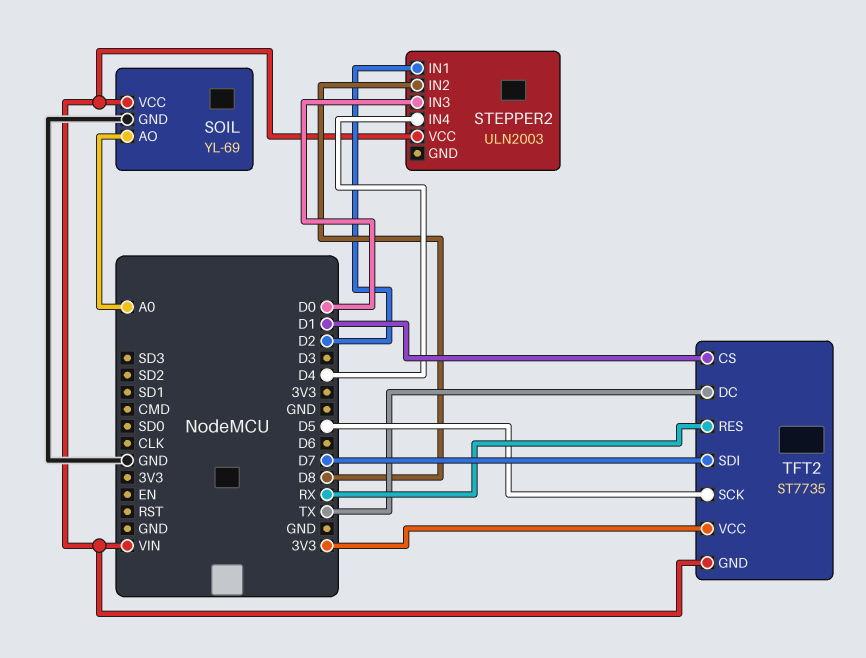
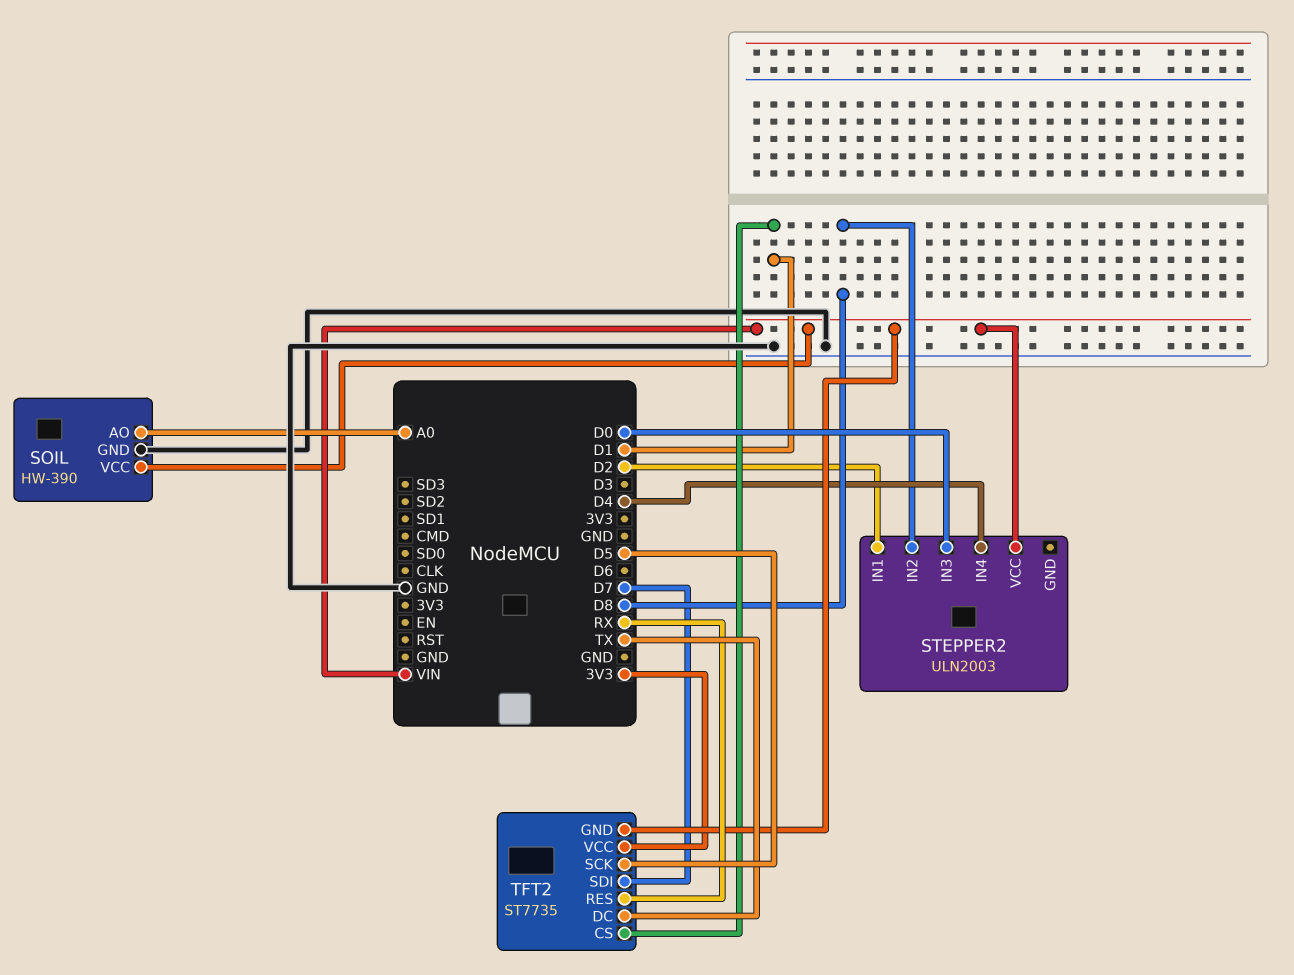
SOIL: YL-69 -> HW-390

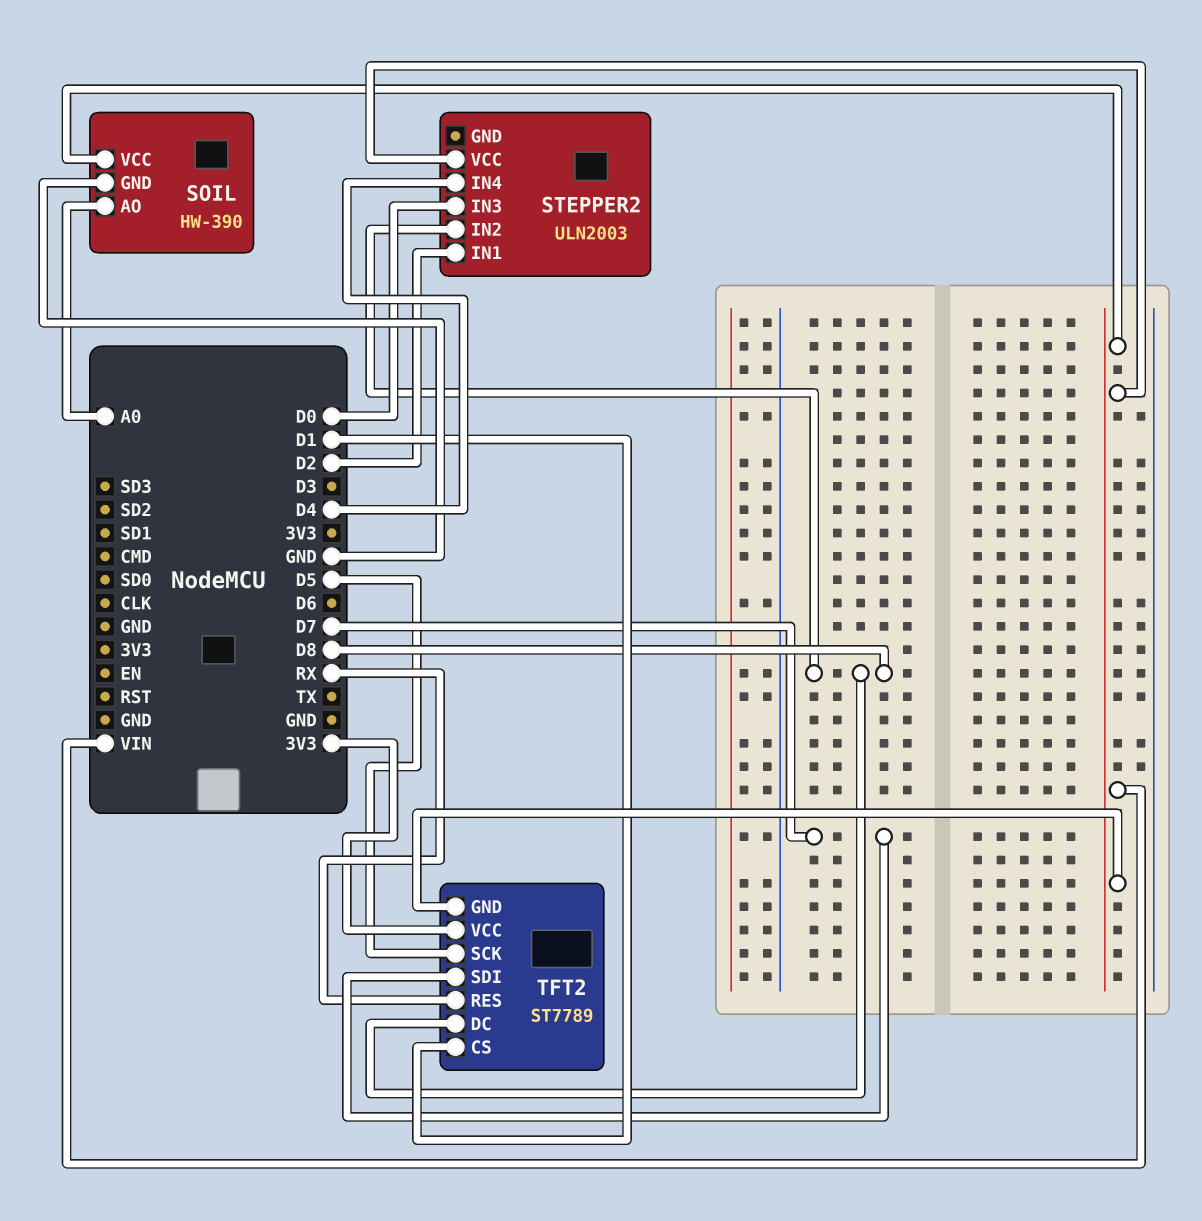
TFT2: ST7735 -> ST7789
TFT2 pin DC: TX -> D8

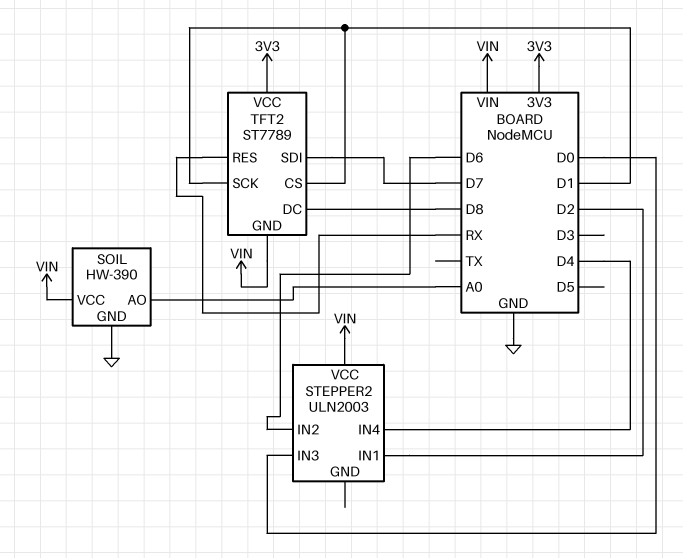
STEPPER2 pin IN2: D8 -> D6
TFT2 pin SCK: D5 -> D1

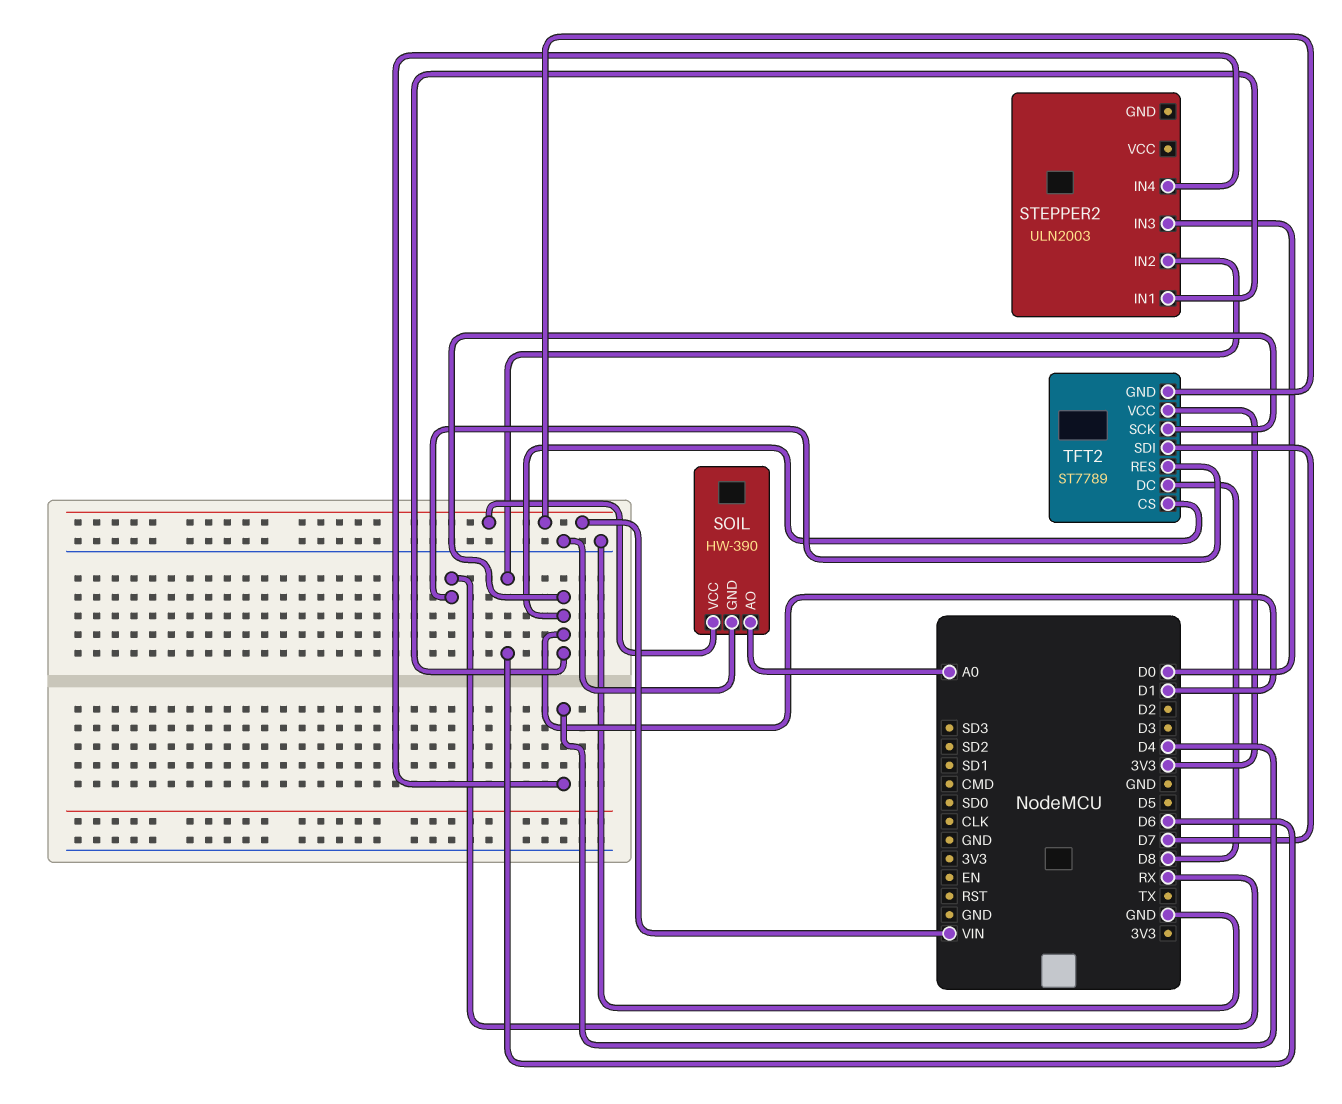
STEPPER2 pin IN1: D2 -> D1
STEPPER2 pin VCC: VIN -> none

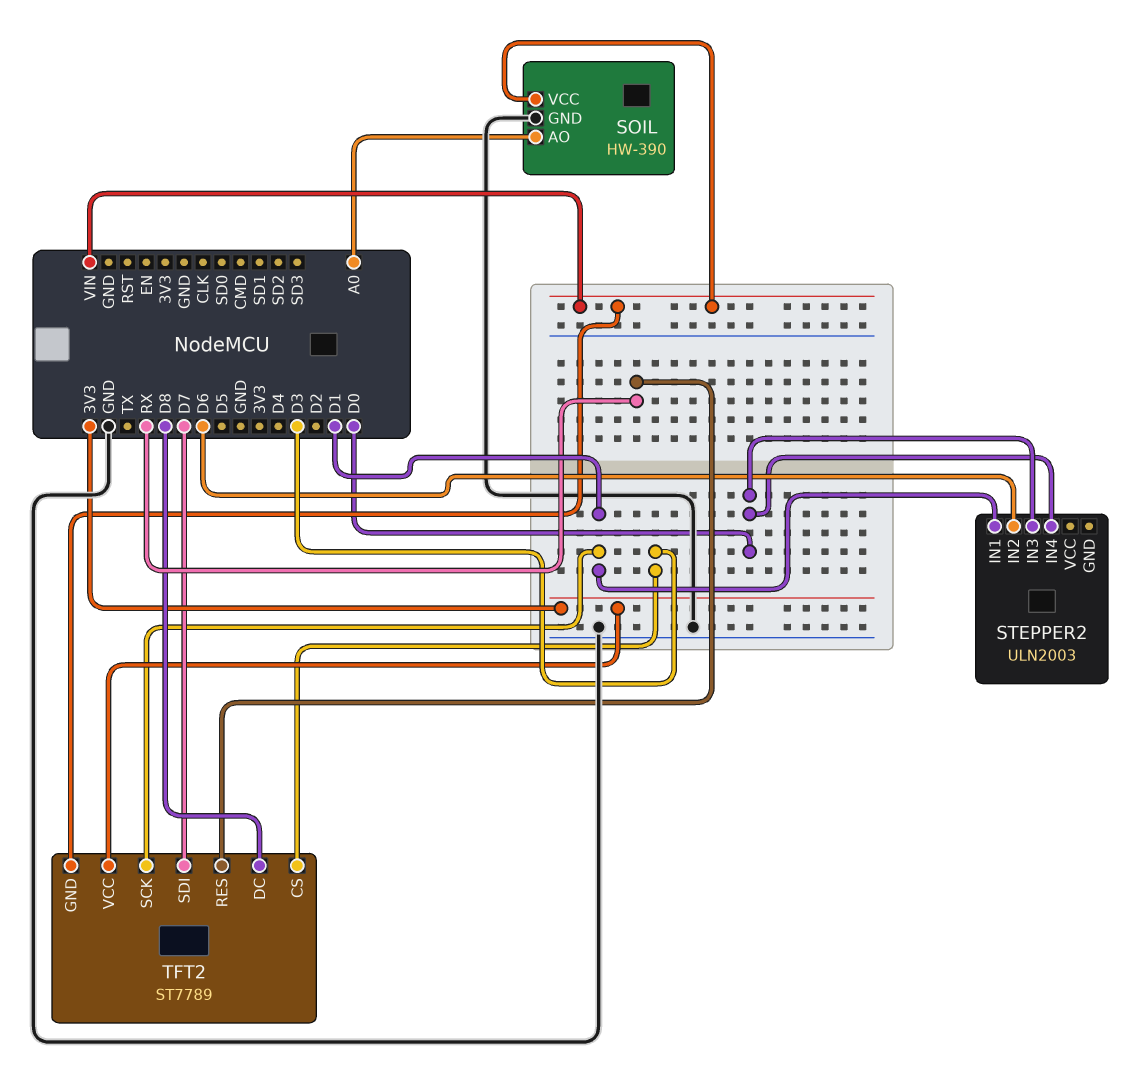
STEPPER2 pin IN4: D4 -> D0
TFT2 pin CS: D1 -> D3

